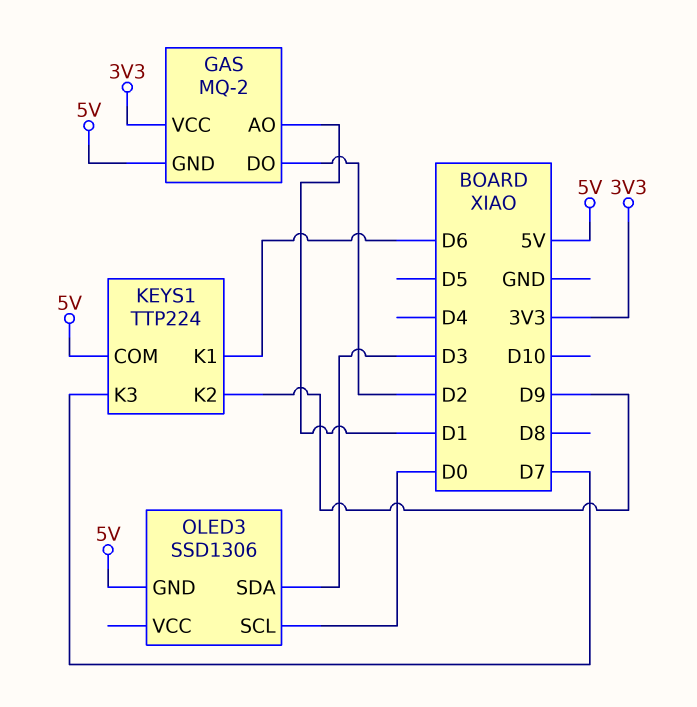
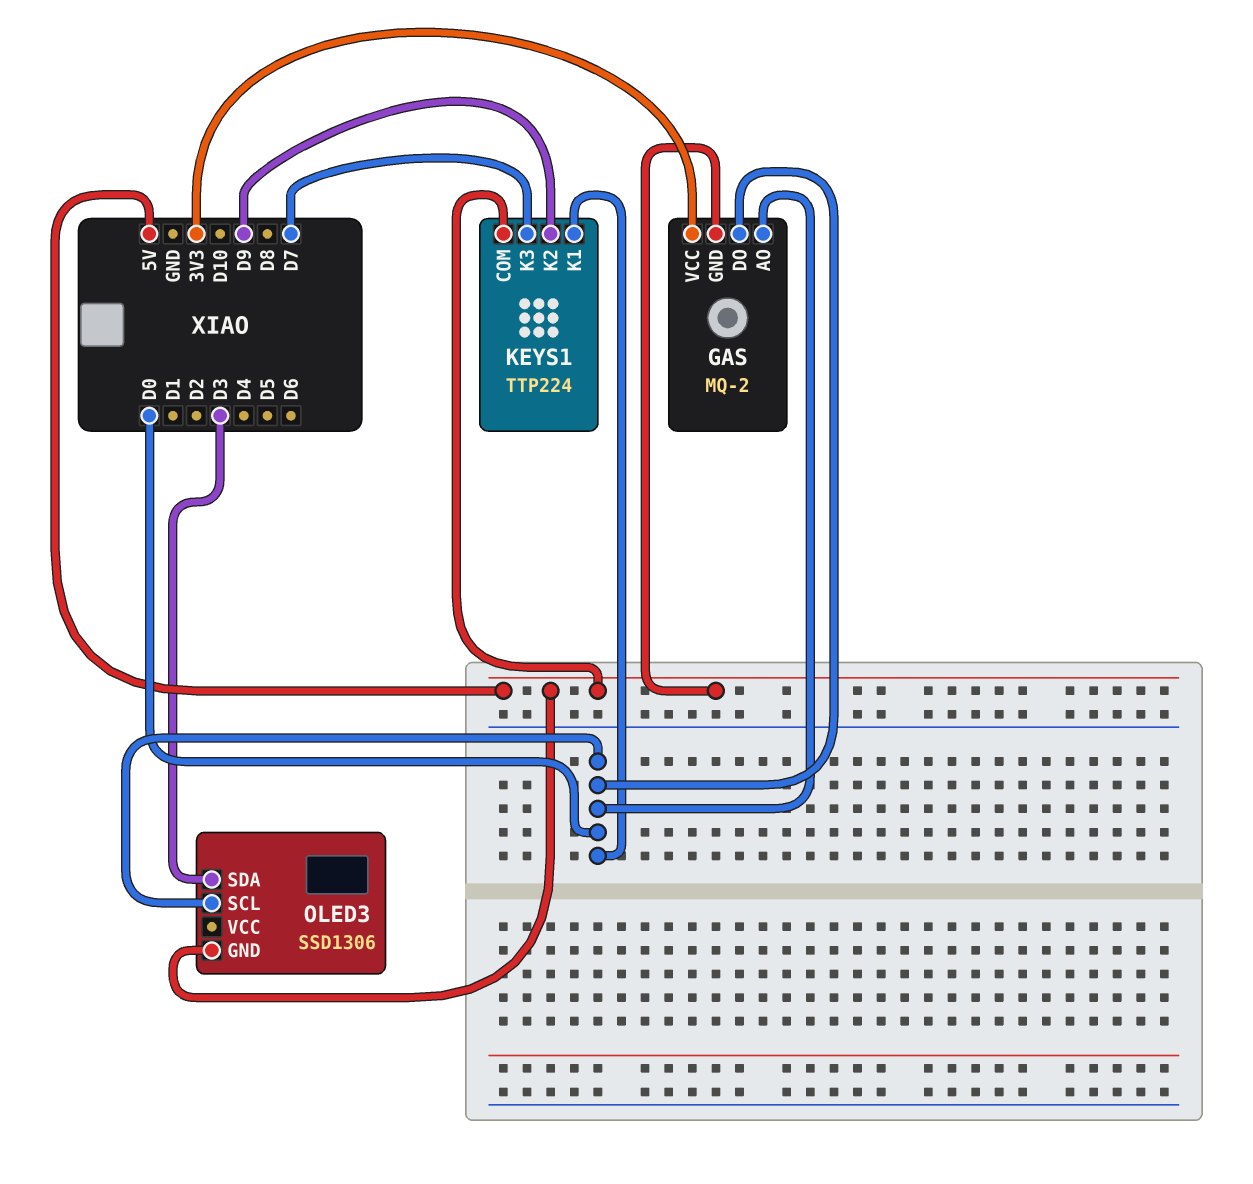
GAS pin AO: D1 -> D0
GAS pin DO: D2 -> D0
KEYS1 pin K1: D6 -> D0

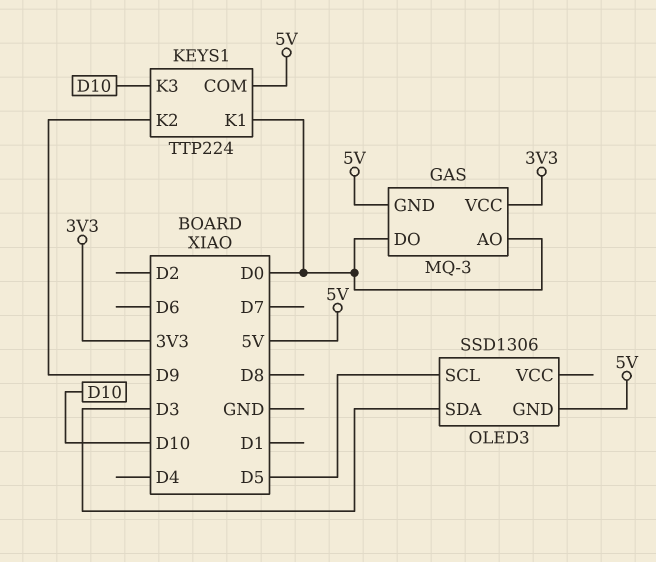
GAS: MQ-2 -> MQ-3
KEYS1 pin K3: D7 -> D10
OLED3 pin SCL: D0 -> D5

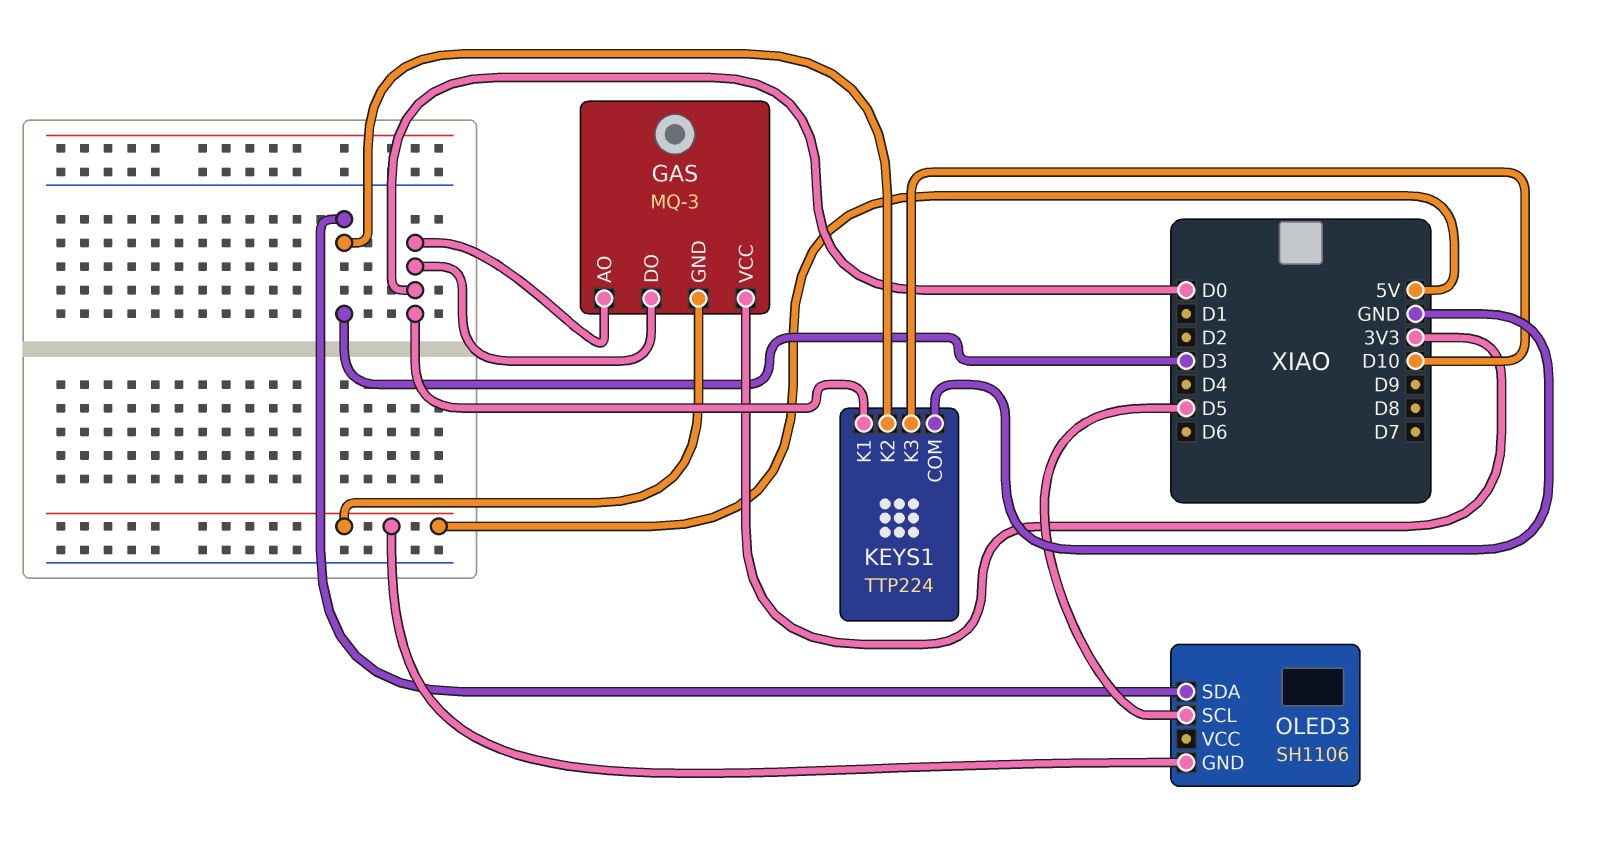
KEYS1 pin COM: 5V -> GND
KEYS1 pin K2: D9 -> D3
OLED3: SSD1306 -> SH1106

